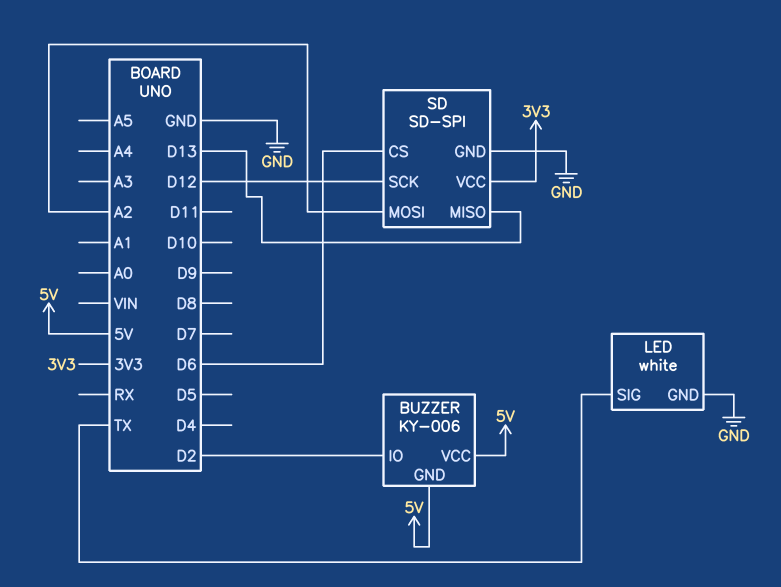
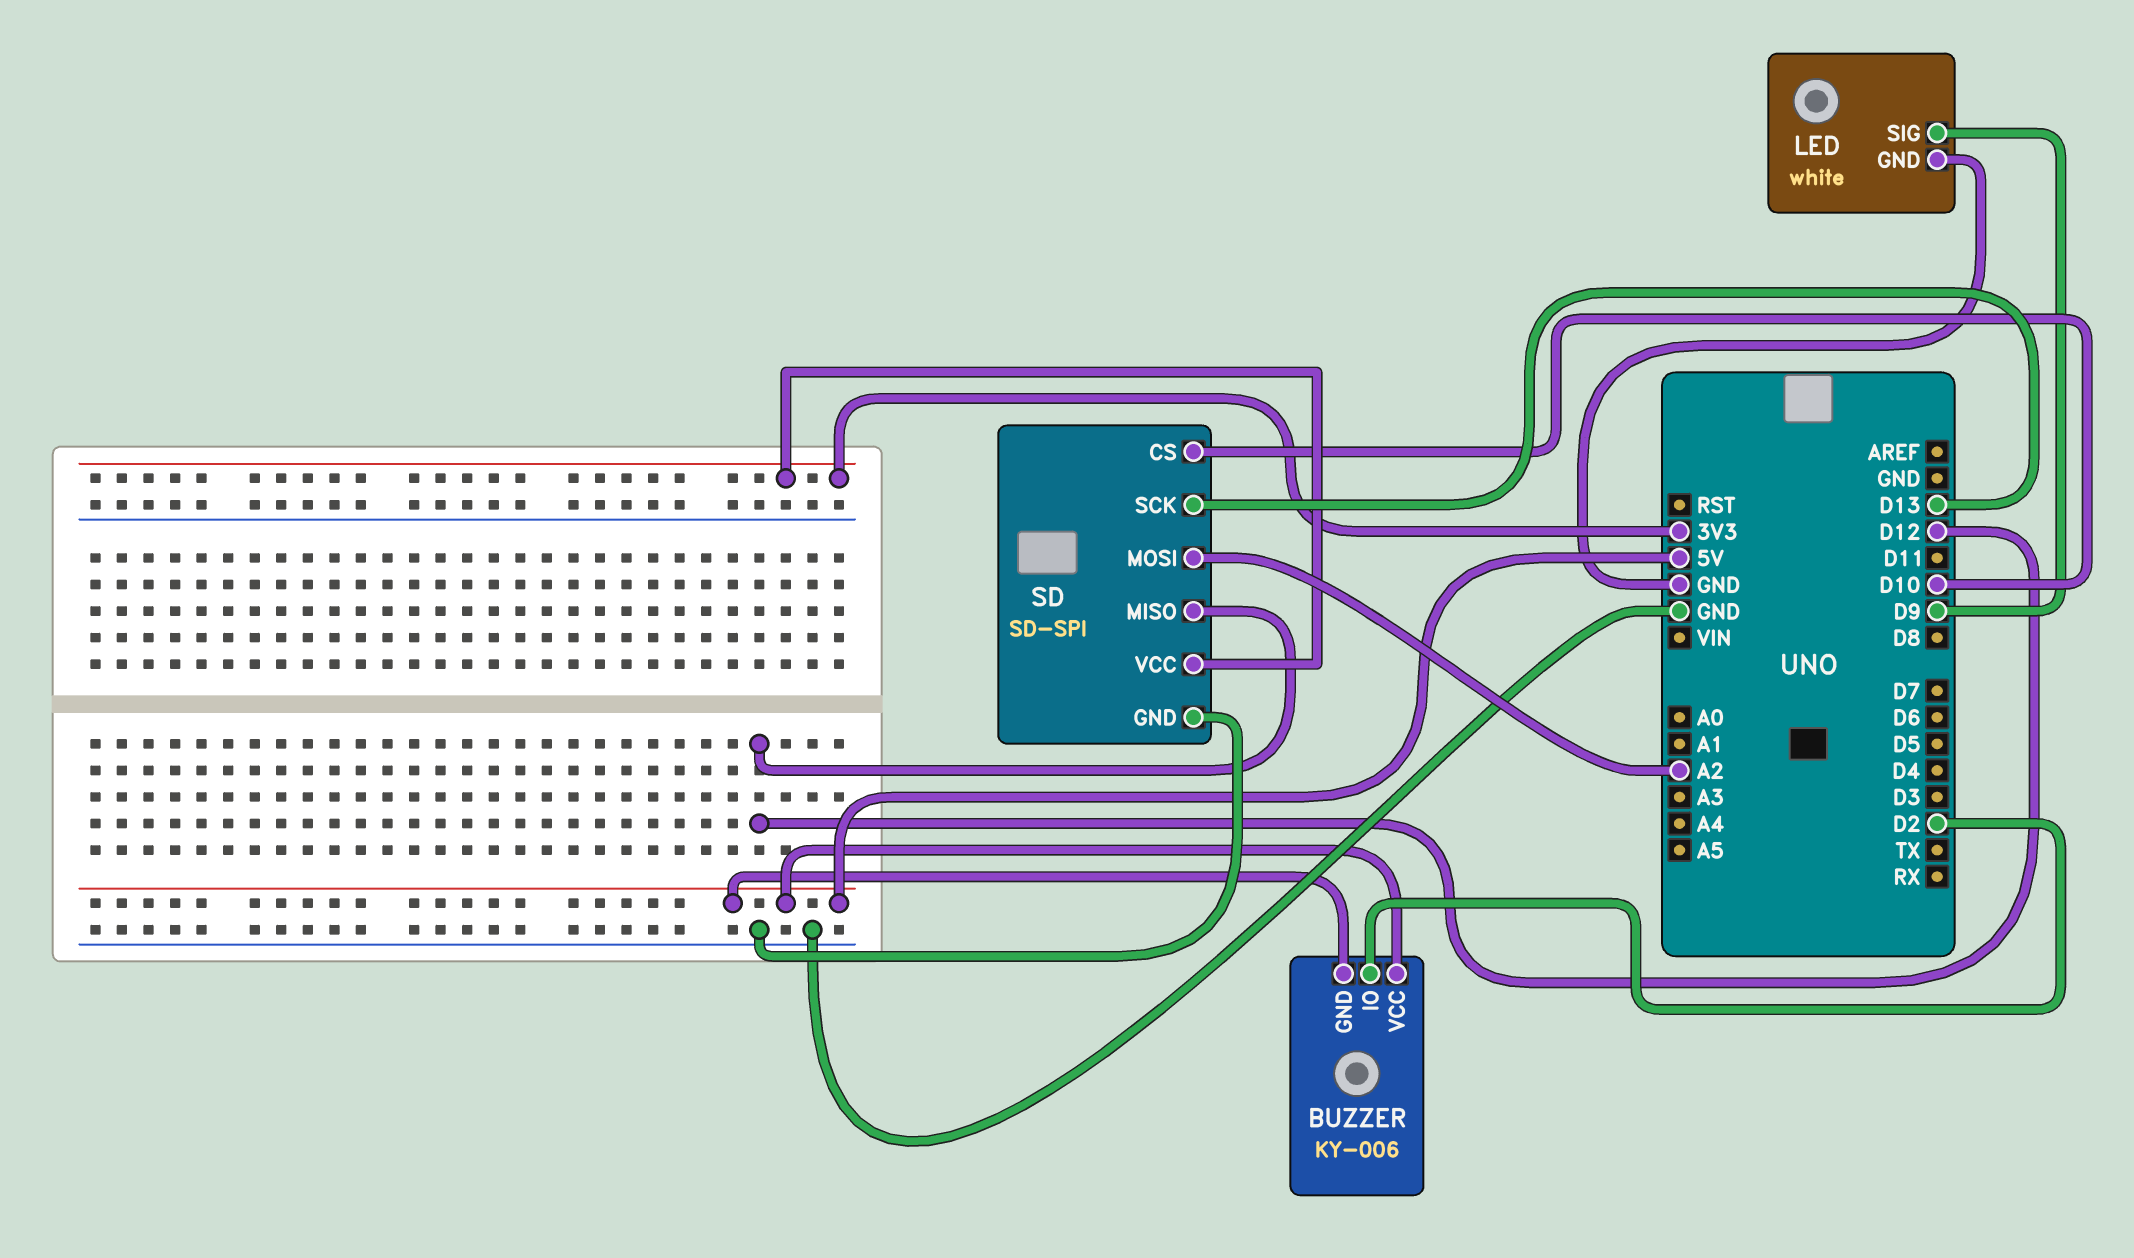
LED pin SIG: TX -> D9
SD pin CS: D6 -> D10
SD pin MISO: D13 -> D12
SD pin SCK: D12 -> D13

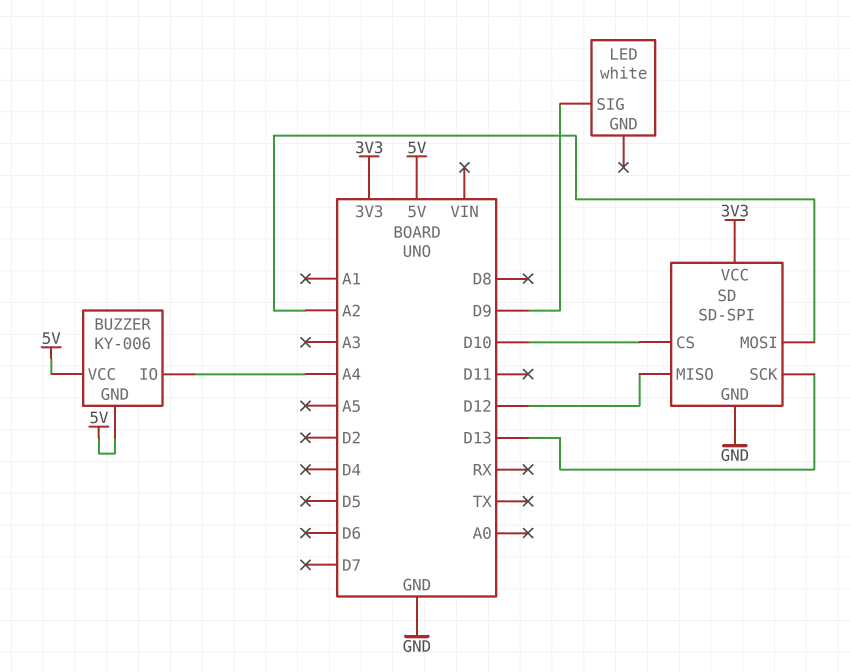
BUZZER pin IO: D2 -> A4
LED pin GND: GND -> none

